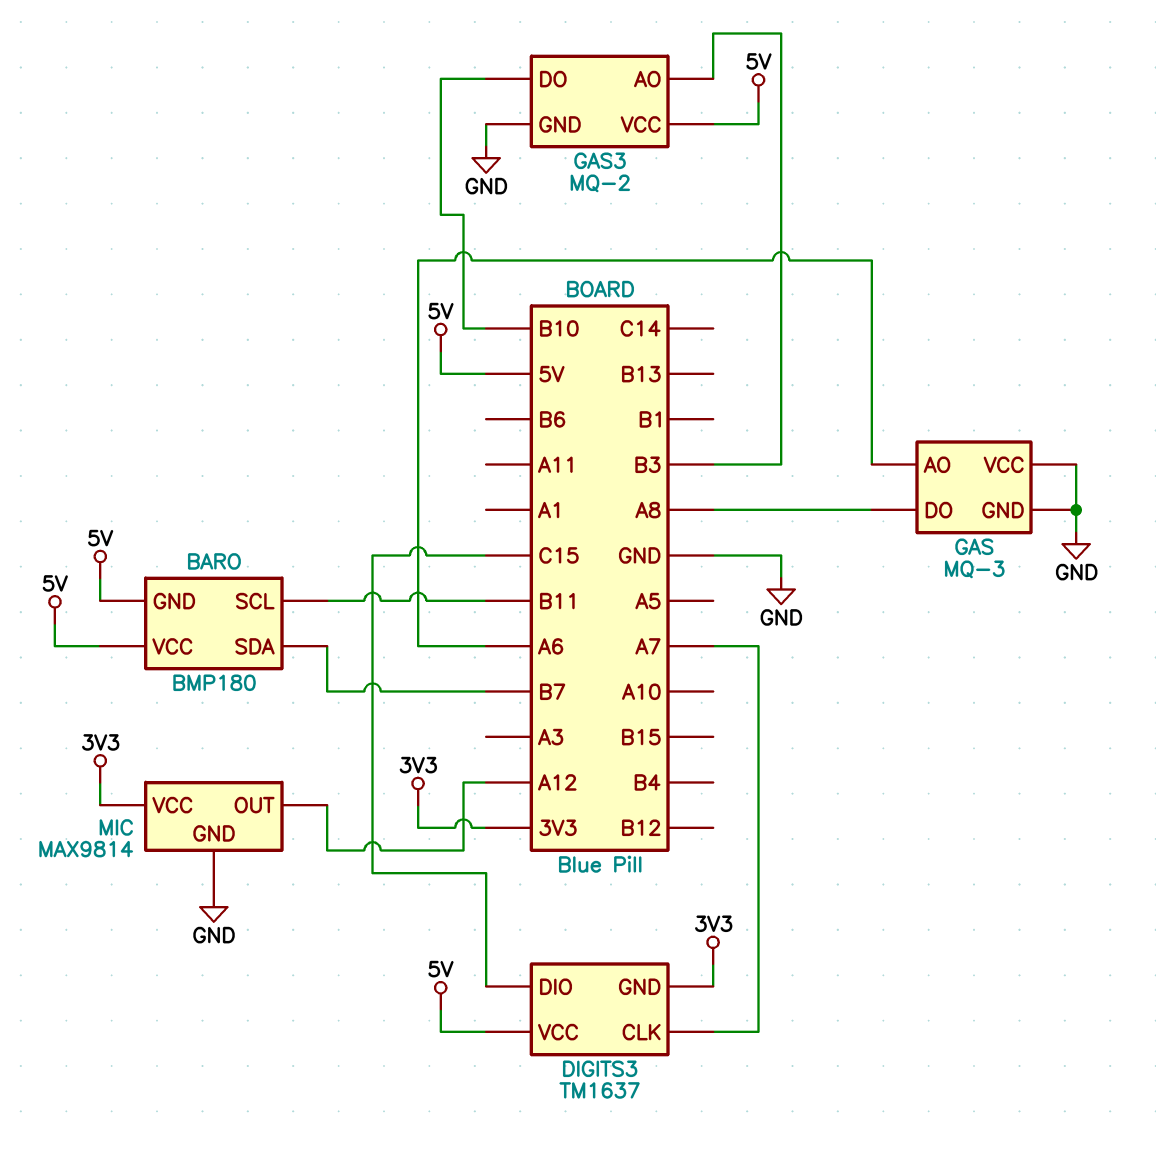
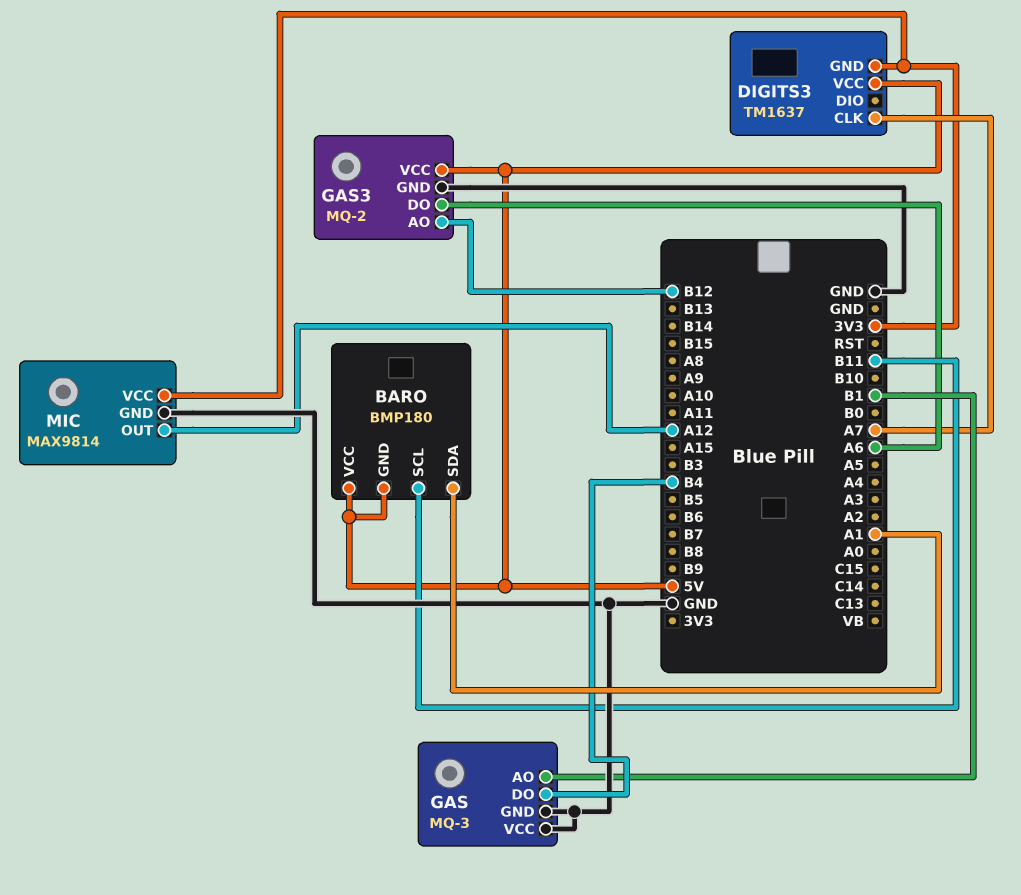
BARO pin SDA: B7 -> A1
DIGITS3 pin DIO: C15 -> none
GAS pin AO: A6 -> B1
GAS pin DO: A8 -> B4
GAS3 pin AO: B3 -> B12
GAS3 pin DO: B10 -> A6

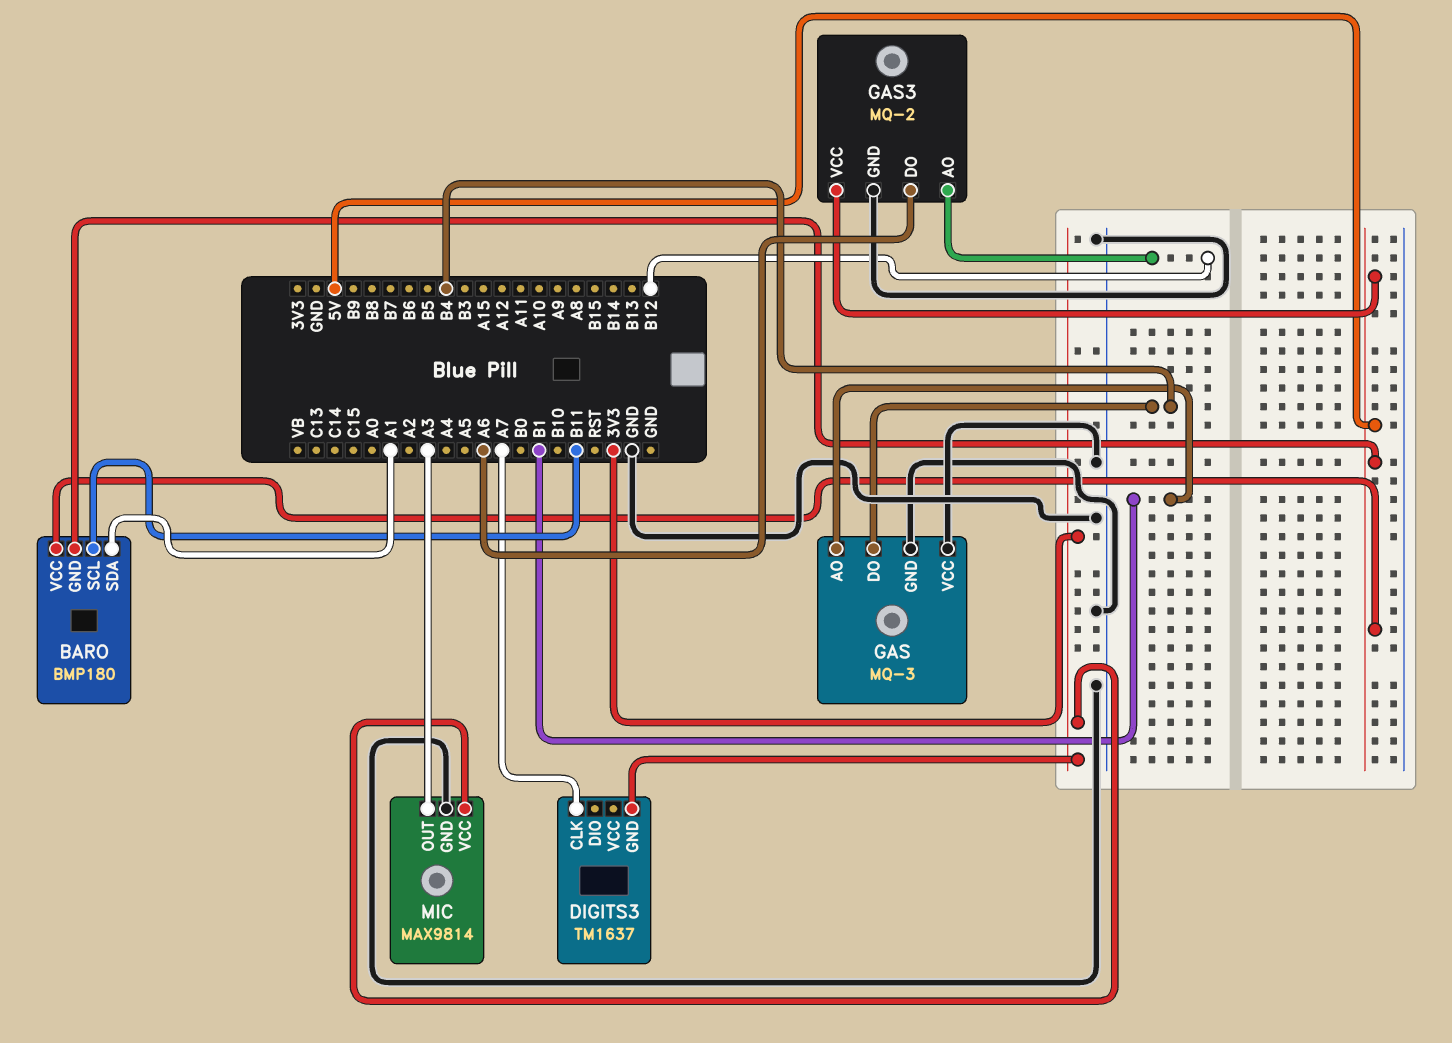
DIGITS3 pin VCC: 5V -> none
MIC pin OUT: A12 -> A3

